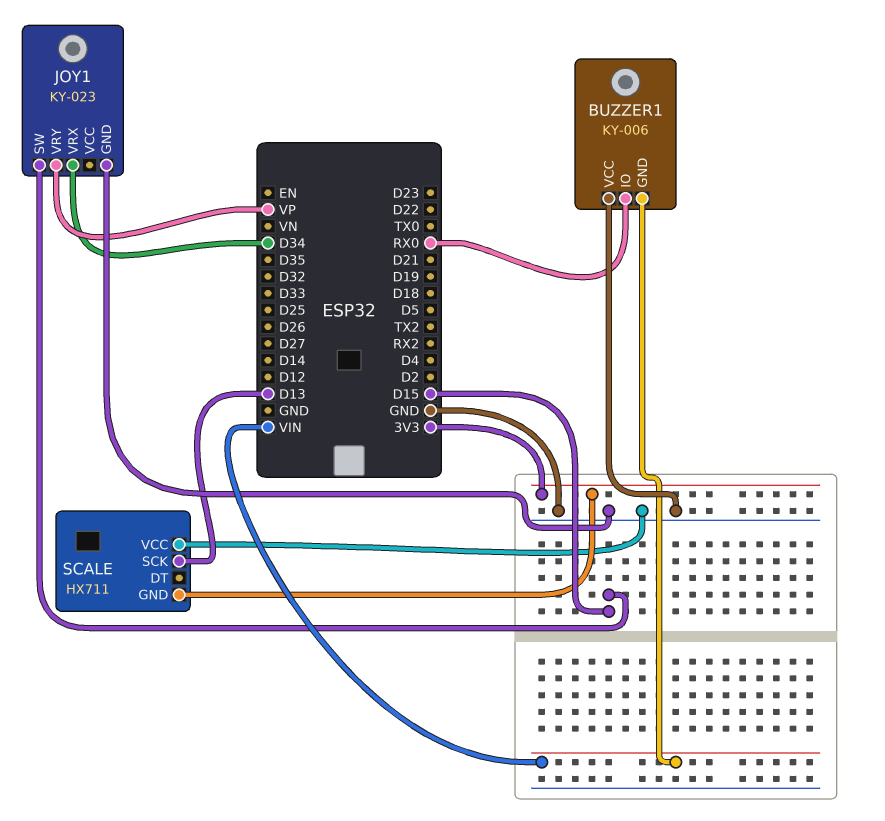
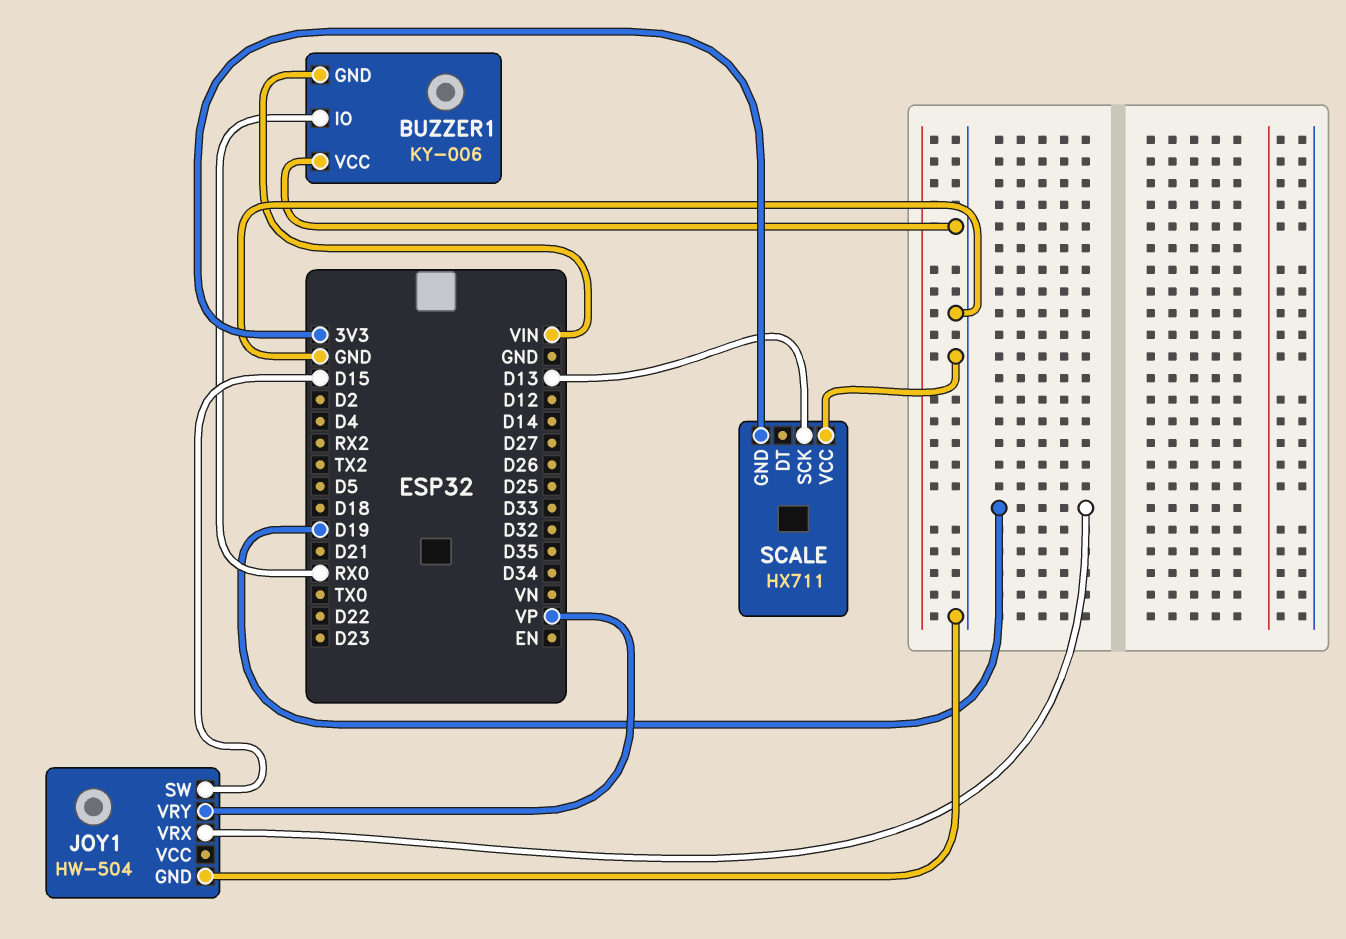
JOY1: KY-023 -> HW-504
JOY1 pin VRX: D34 -> D19

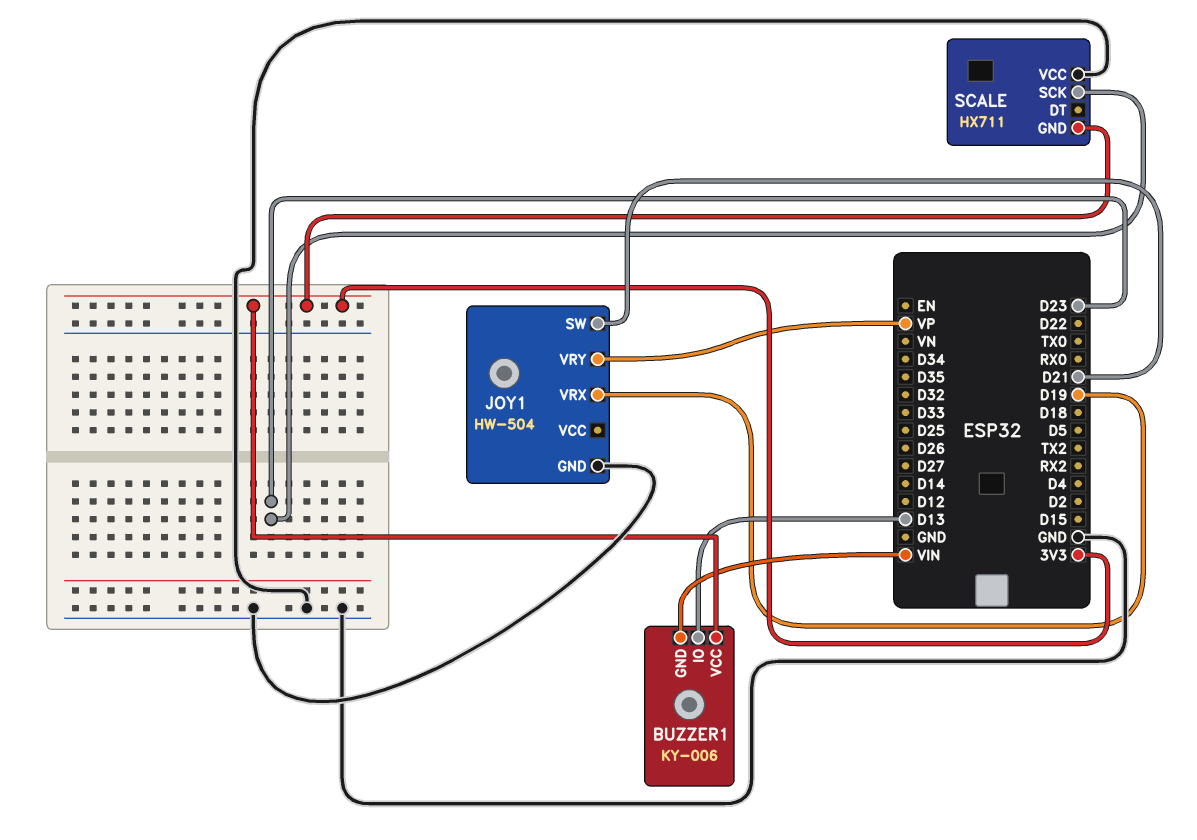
BUZZER1 pin IO: RX0 -> D13
BUZZER1 pin VCC: GND -> 3V3
JOY1 pin SW: D15 -> D21
SCALE pin SCK: D13 -> D23

